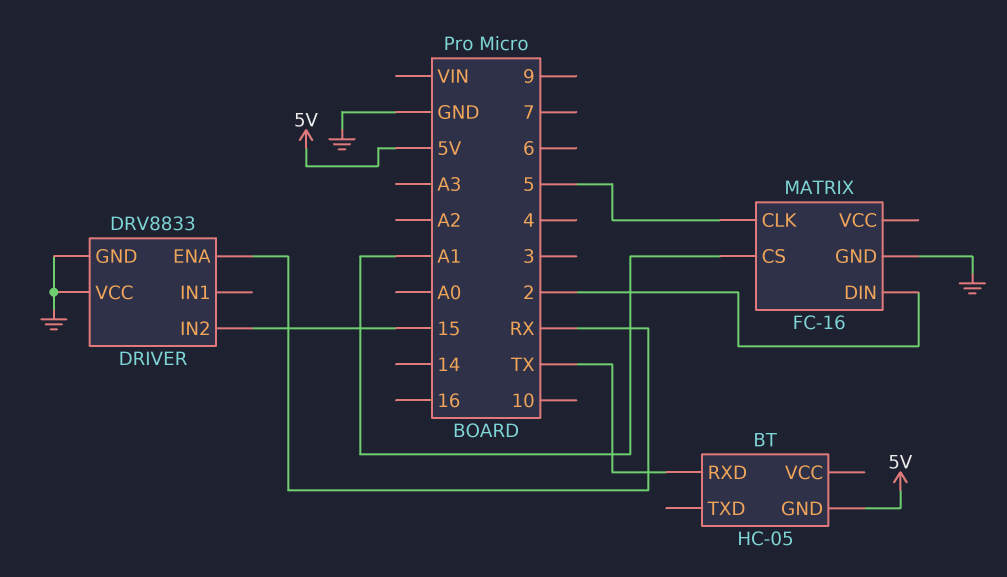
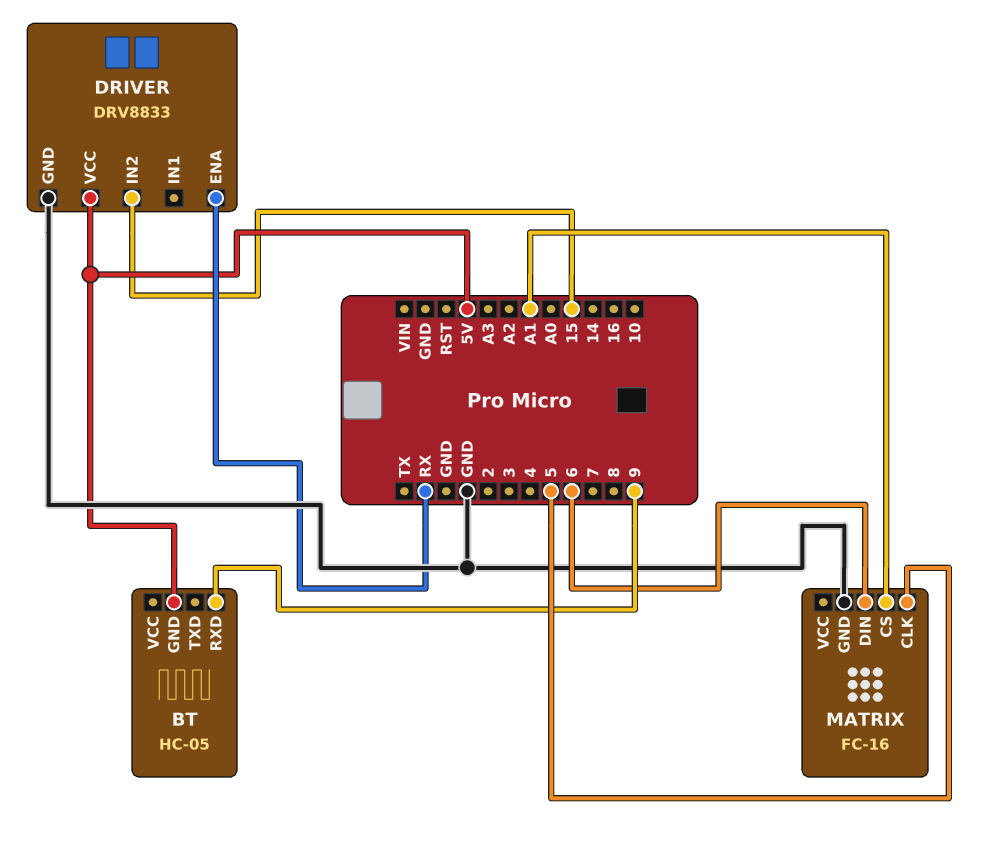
BT pin RXD: TX -> 9
DRIVER pin VCC: GND -> 5V
MATRIX pin DIN: 2 -> 6

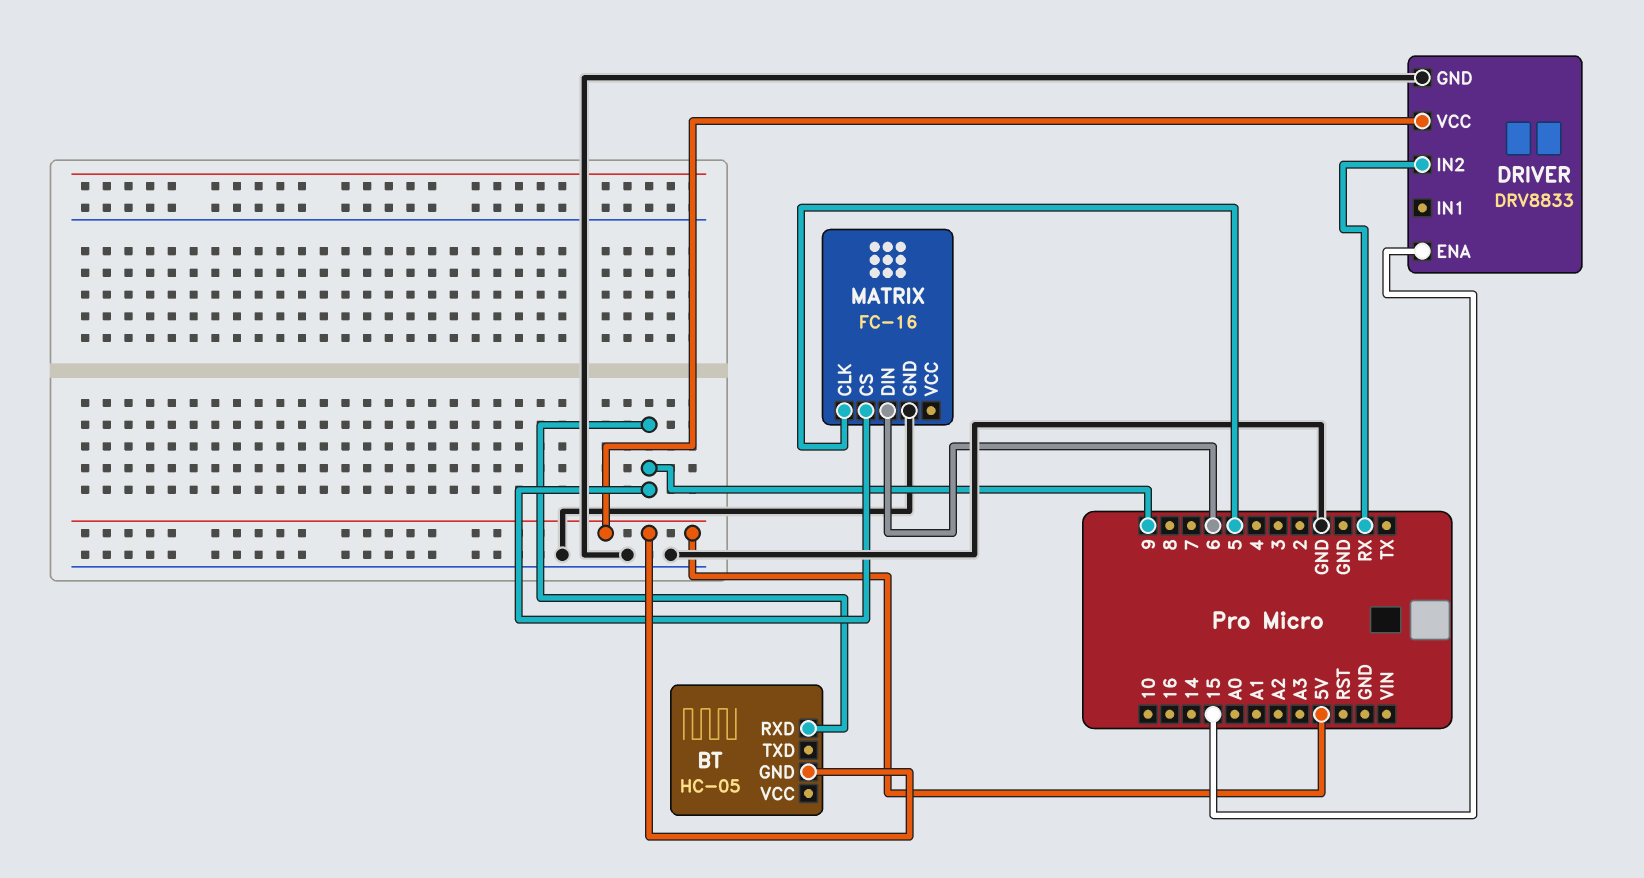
DRIVER pin ENA: RX -> 15
DRIVER pin IN2: 15 -> RX
MATRIX pin CS: A1 -> 9

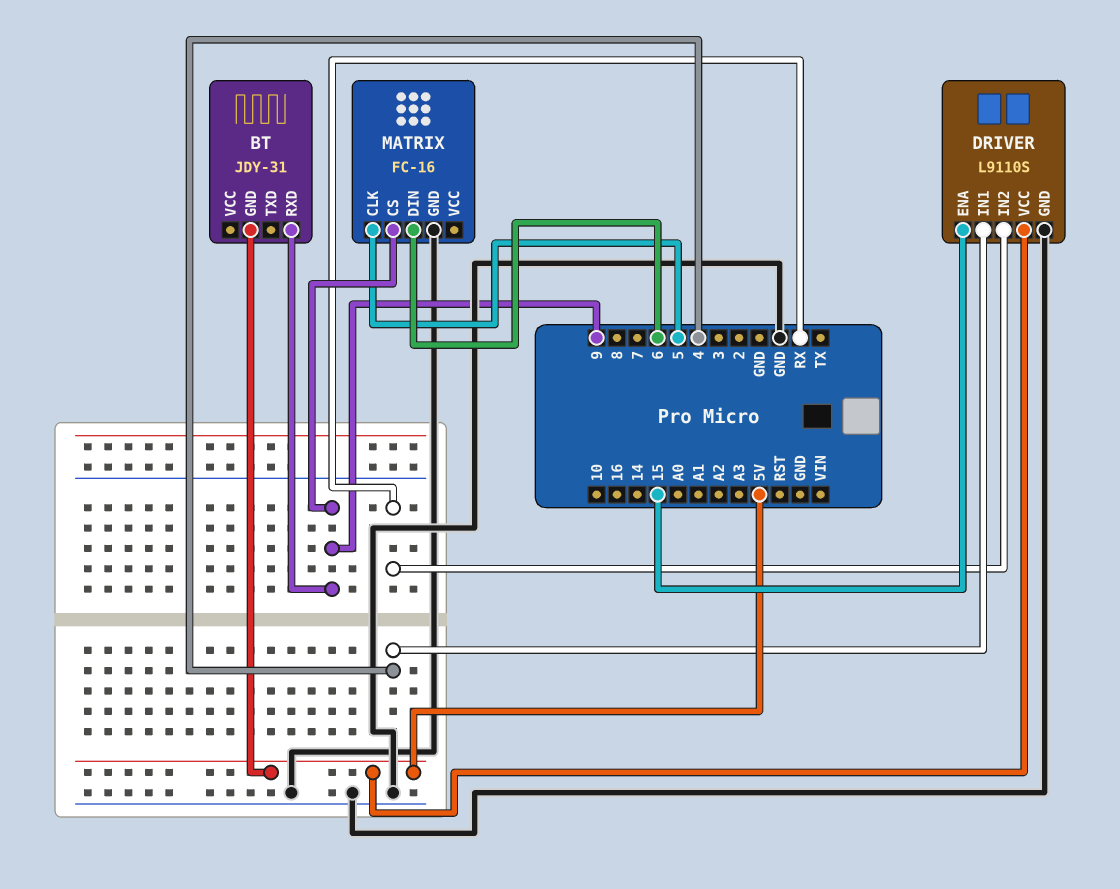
BT: HC-05 -> JDY-31
DRIVER: DRV8833 -> L9110S
DRIVER pin IN1: none -> 4

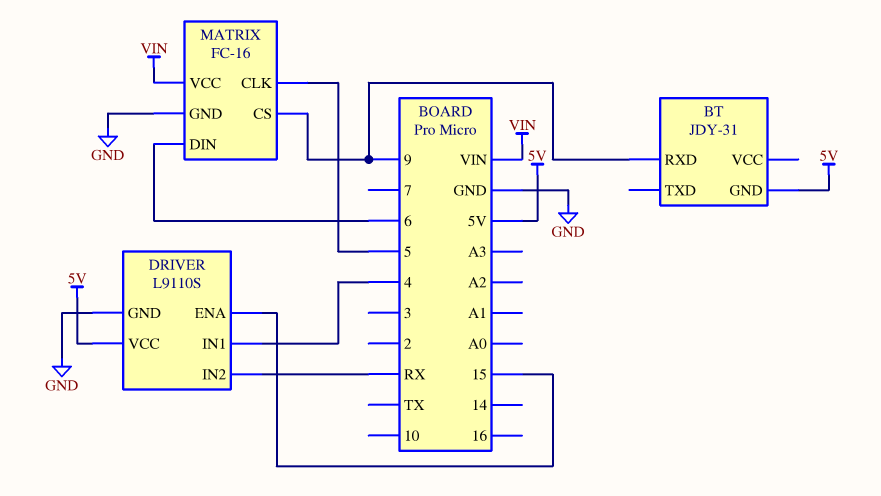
MATRIX pin VCC: none -> VIN

